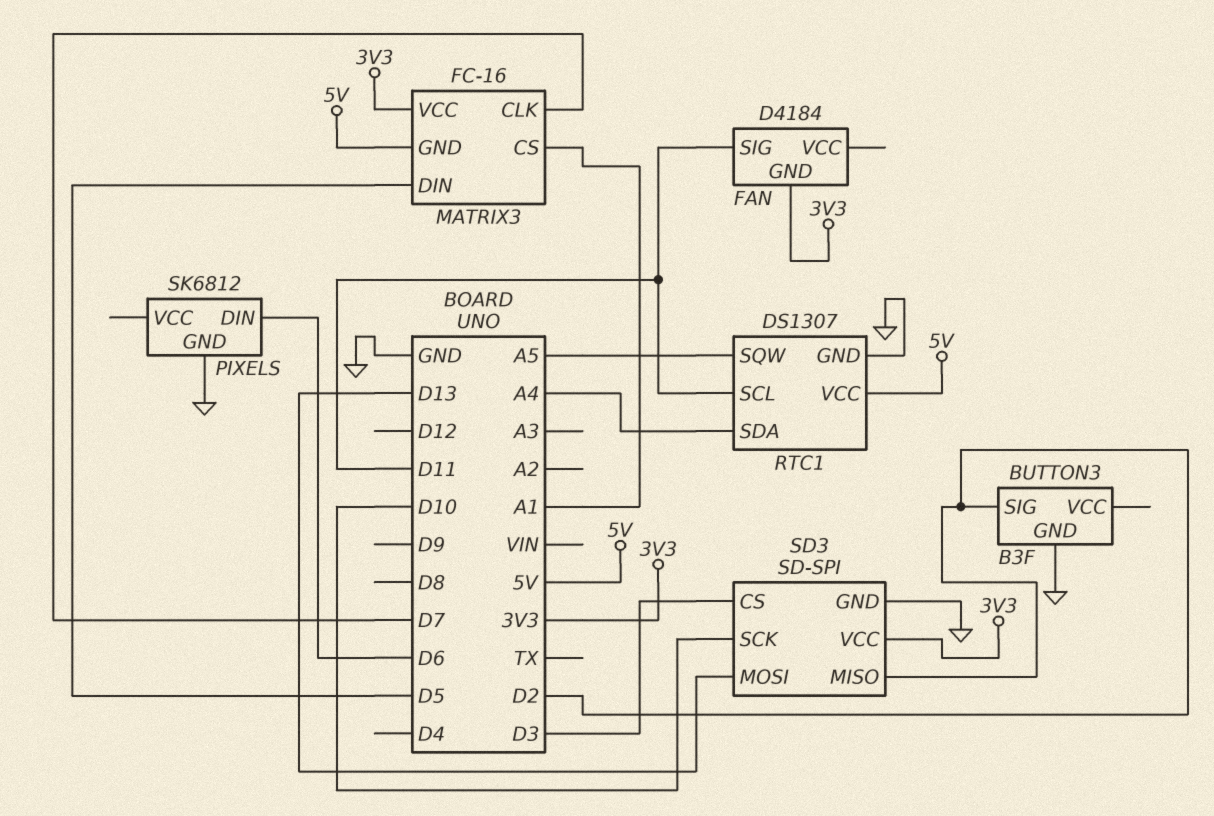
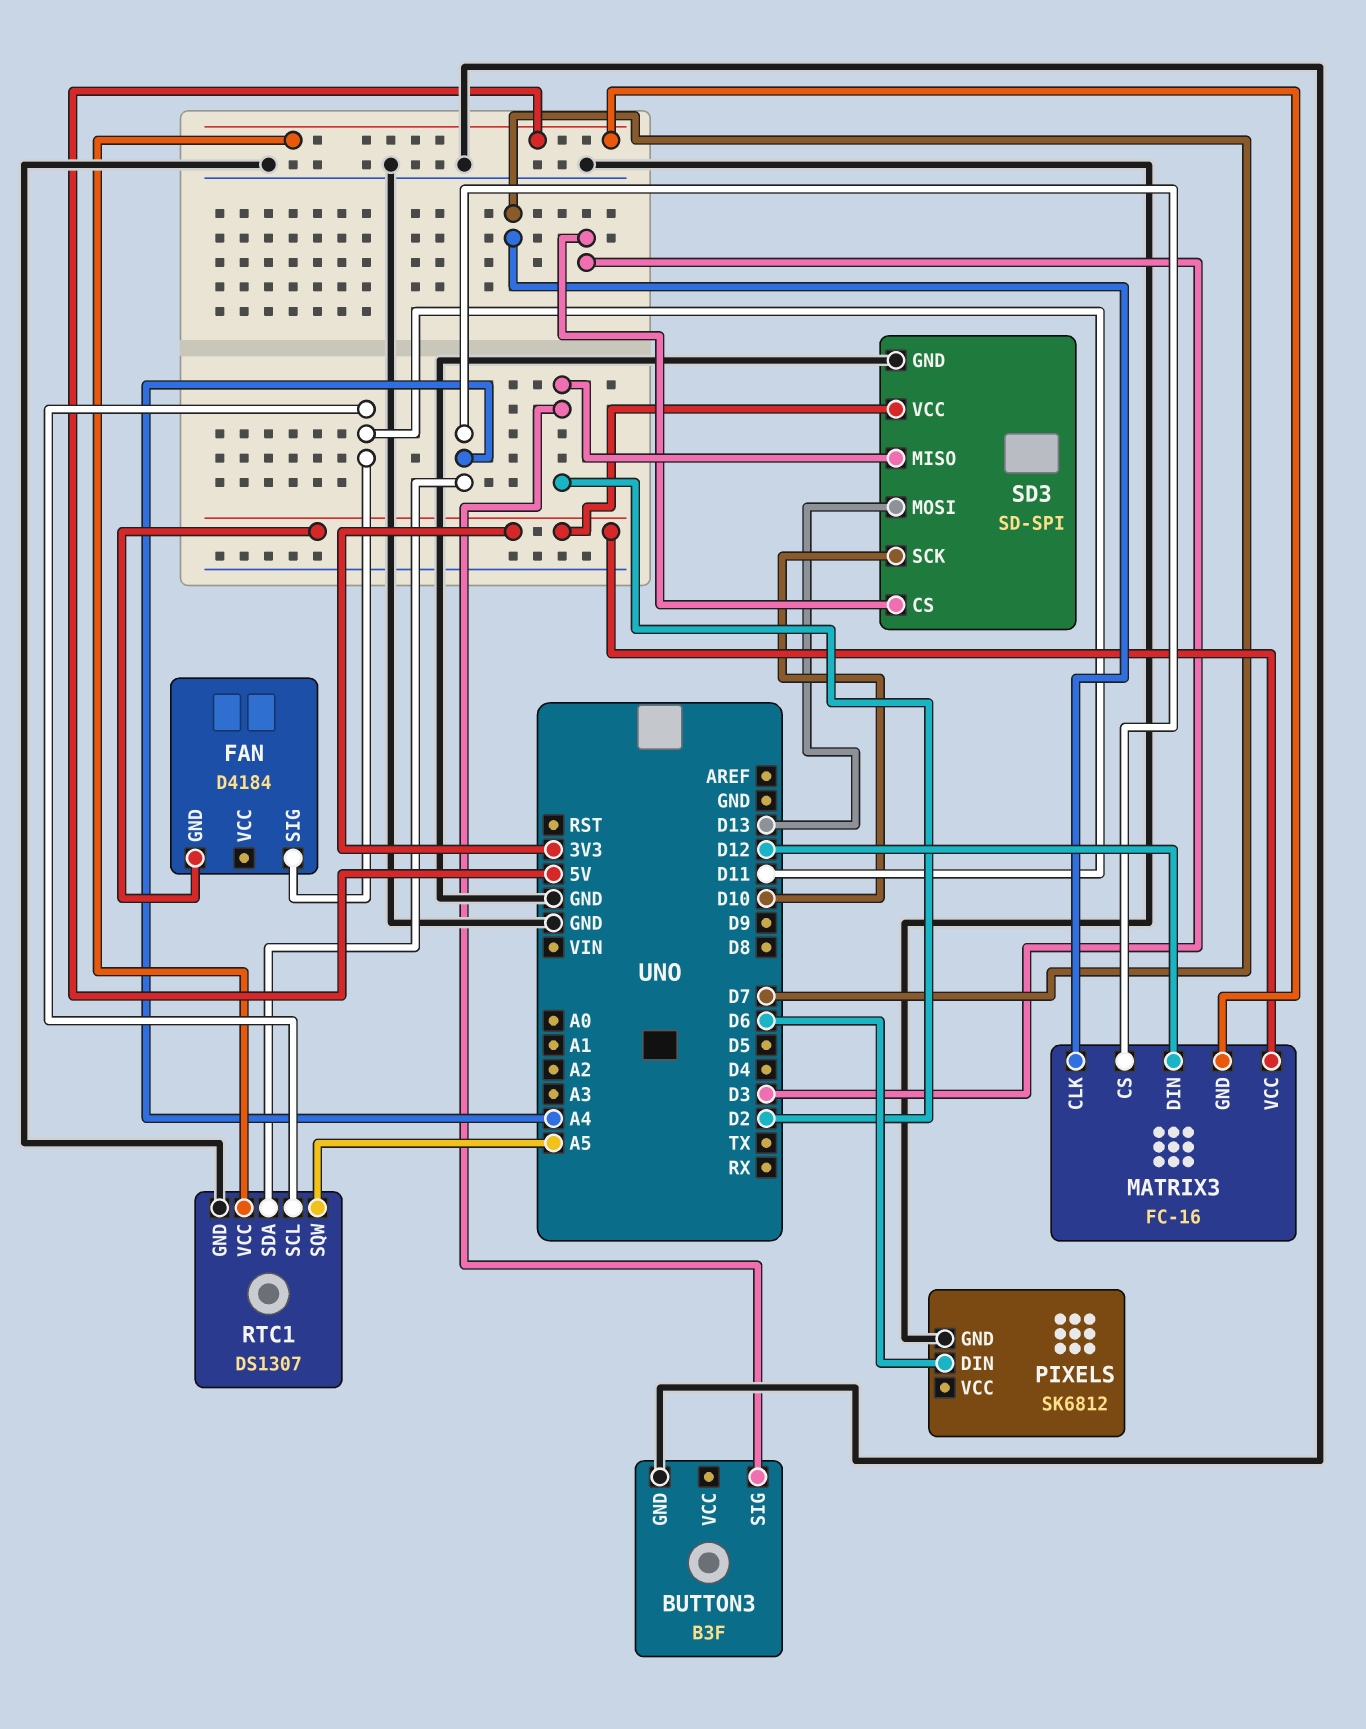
MATRIX3 pin CS: A1 -> A4
MATRIX3 pin DIN: D5 -> D12

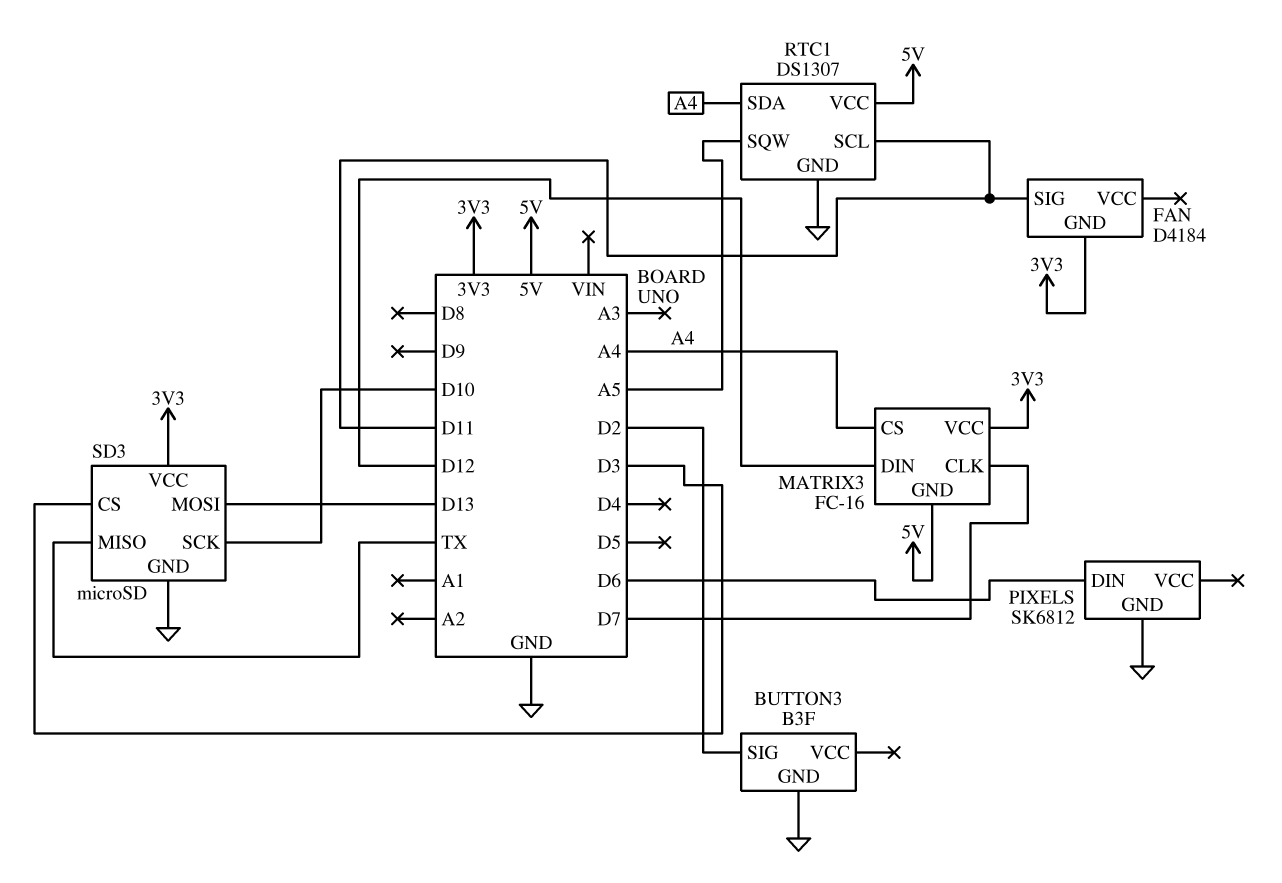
SD3: SD-SPI -> microSD
SD3 pin MISO: D2 -> TX

